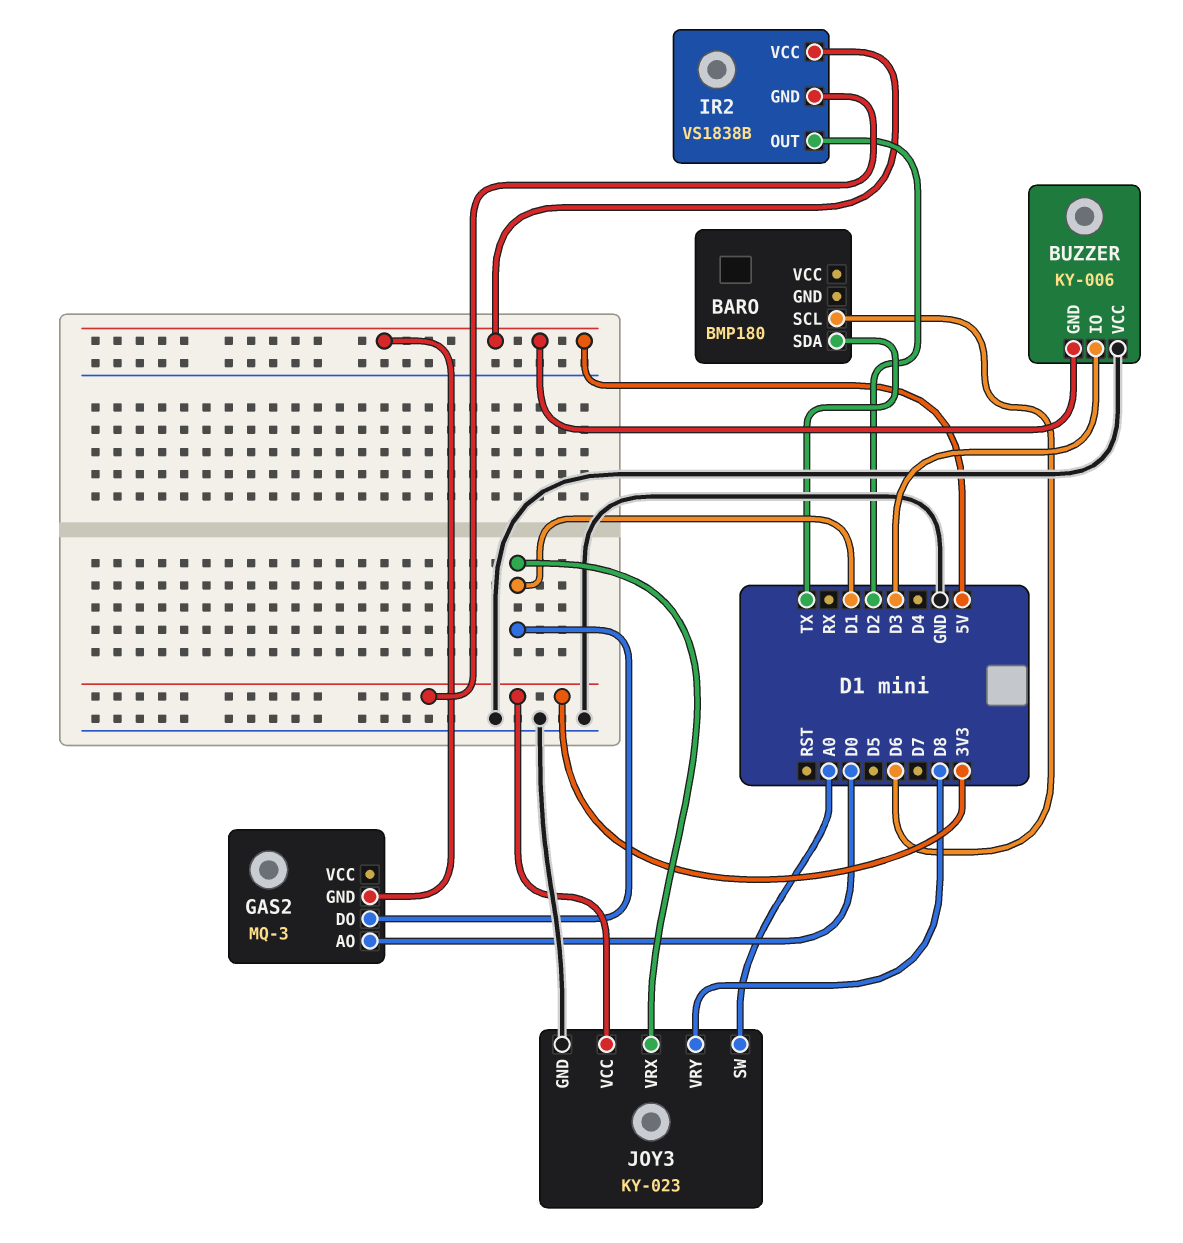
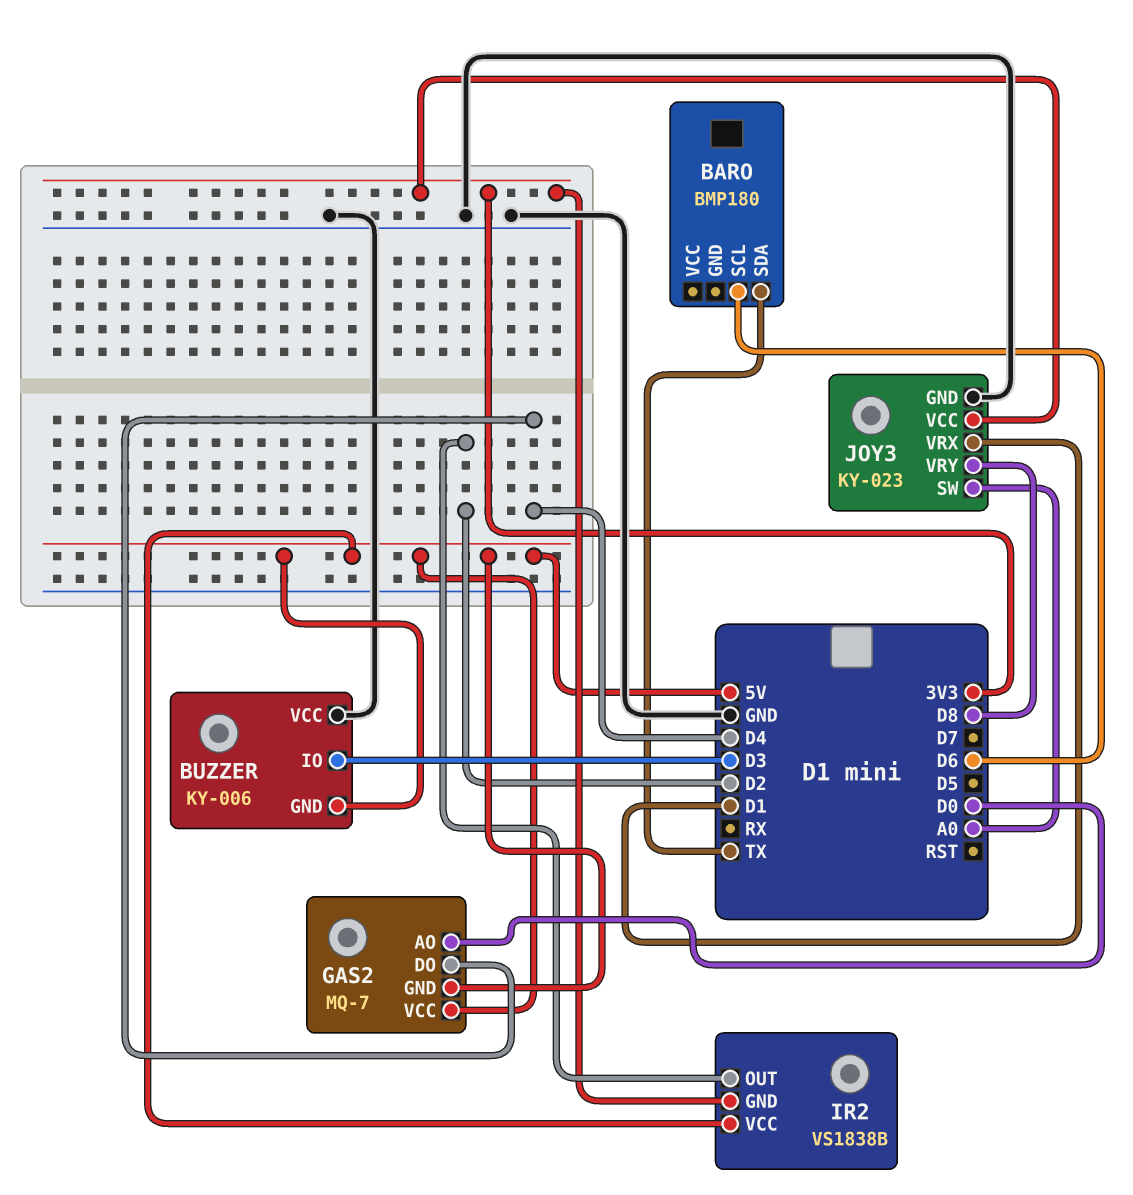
GAS2: MQ-3 -> MQ-7
GAS2 pin DO: D1 -> D4
GAS2 pin VCC: none -> 5V

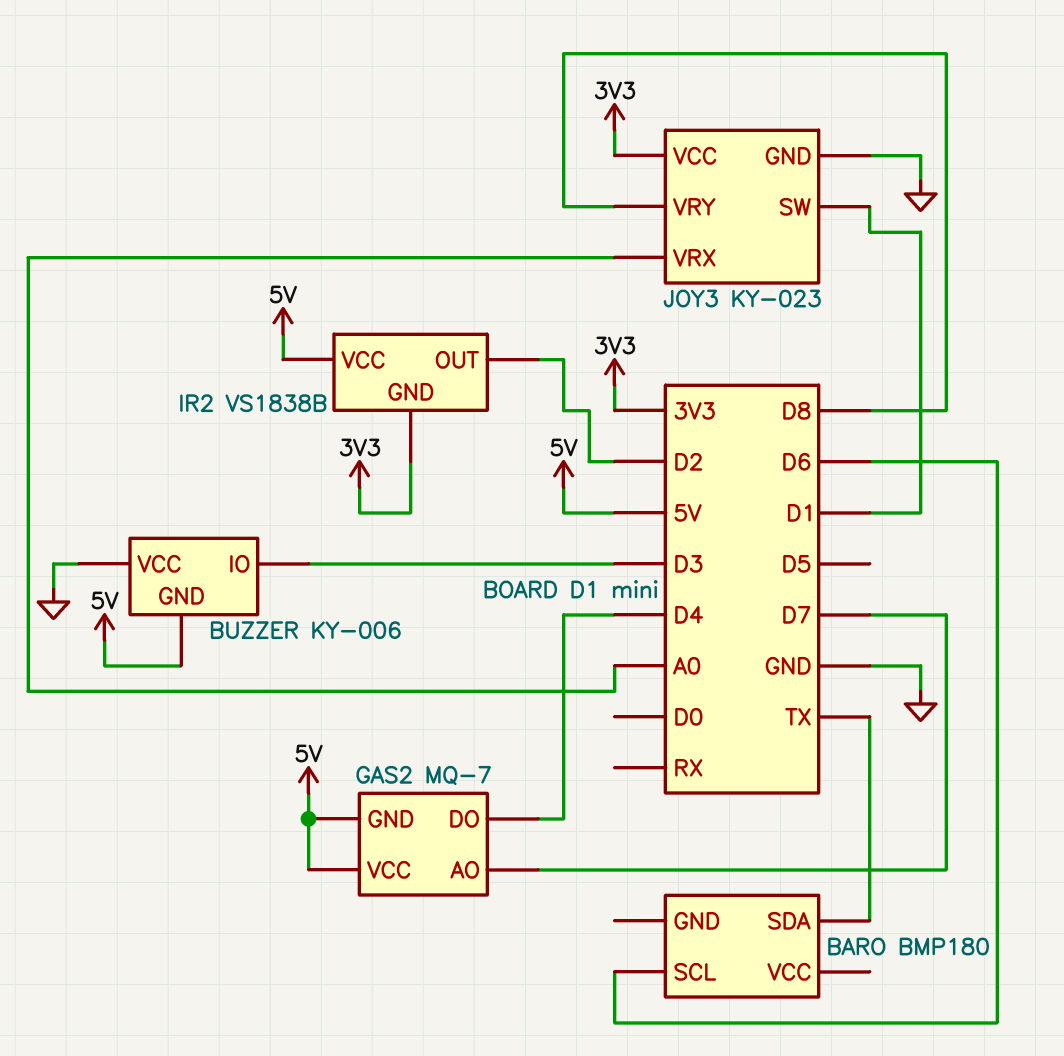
GAS2 pin AO: D0 -> D7
JOY3 pin SW: A0 -> D1
JOY3 pin VRX: D1 -> A0

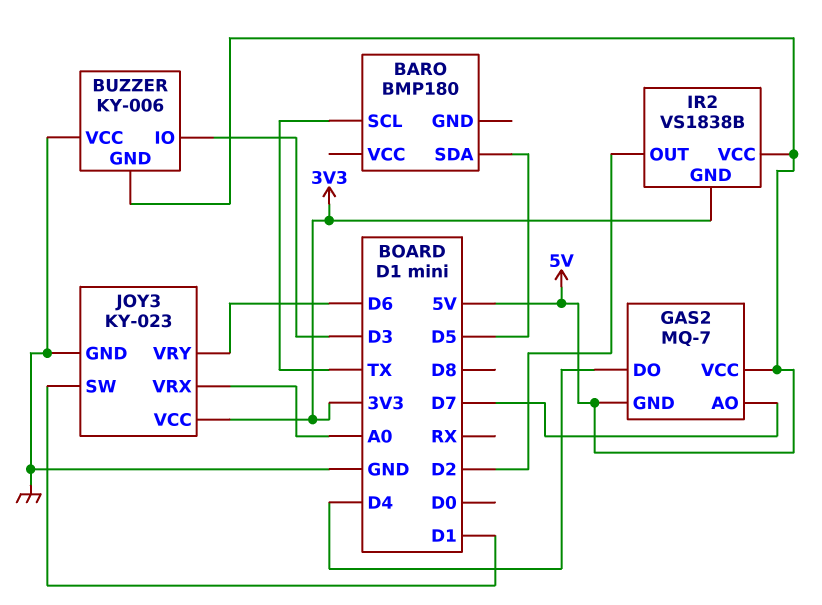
BARO pin SCL: D6 -> TX
BARO pin SDA: TX -> D5
JOY3 pin VRY: D8 -> D6

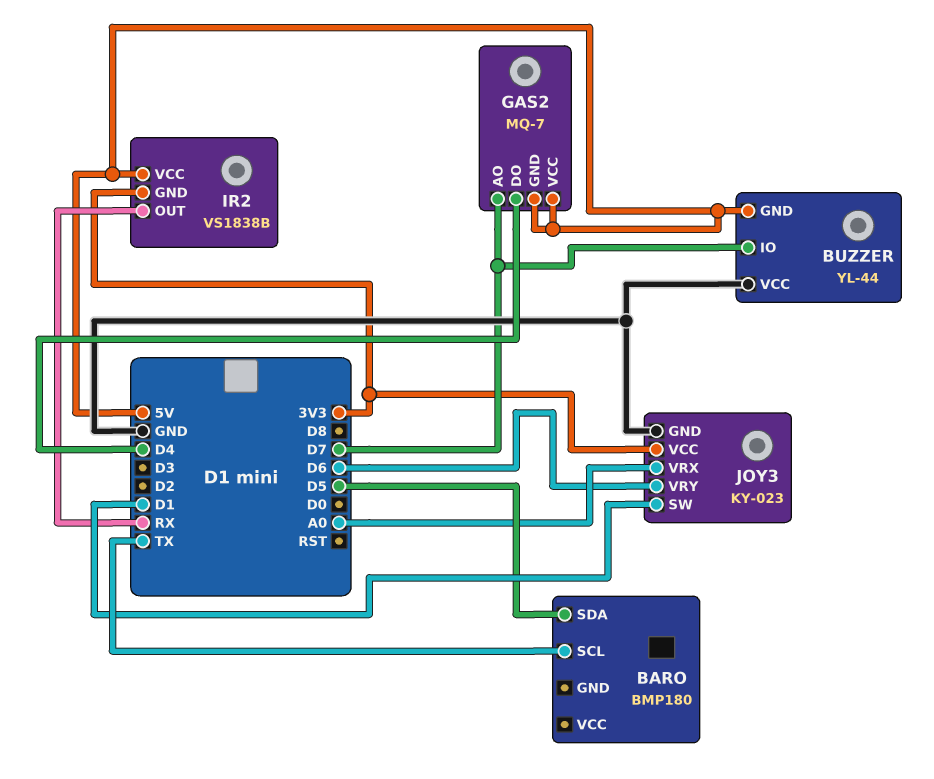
BUZZER: KY-006 -> YL-44
BUZZER pin IO: D3 -> D7
IR2 pin OUT: D2 -> RX

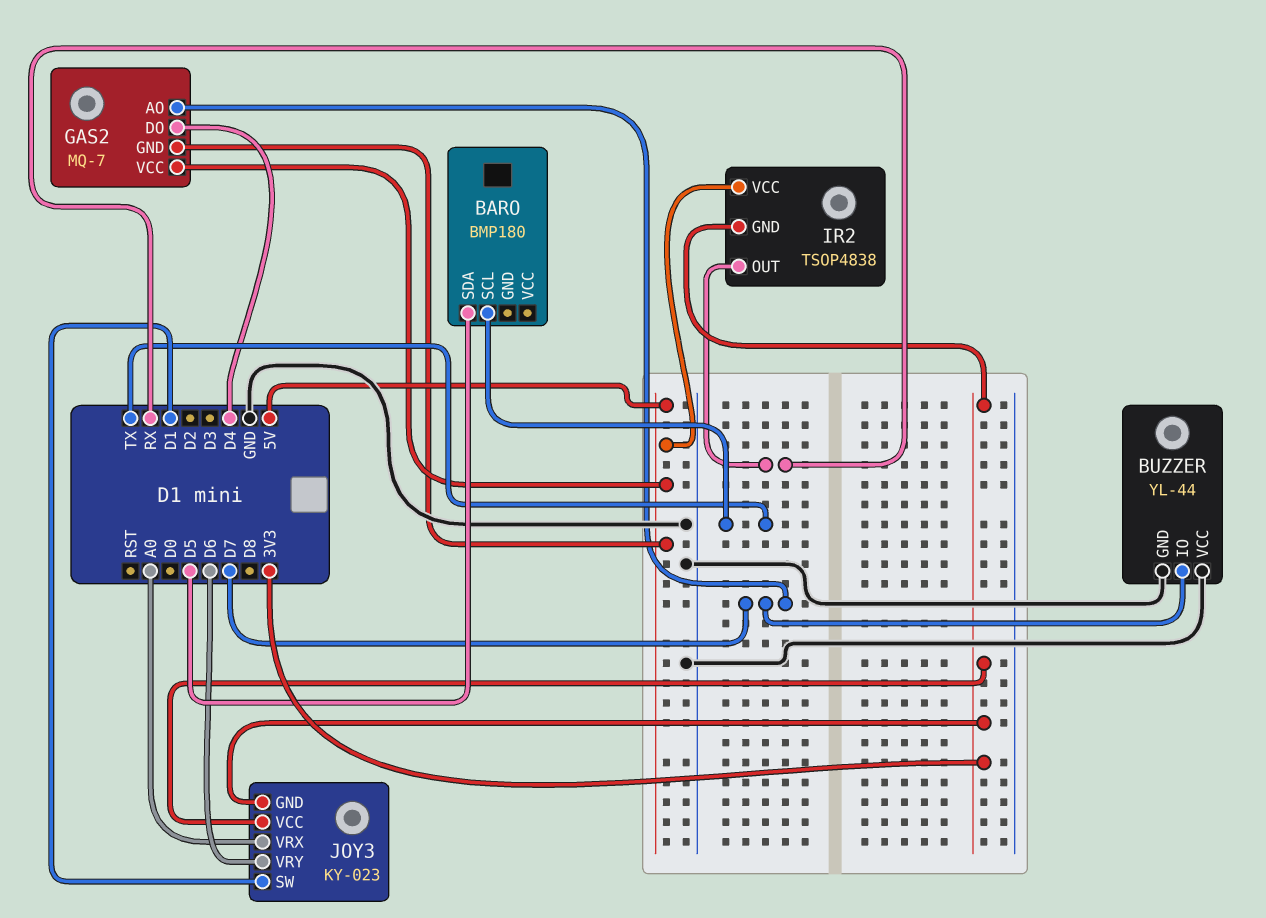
BUZZER pin GND: 5V -> GND
IR2: VS1838B -> TSOP4838
JOY3 pin GND: GND -> 3V3

